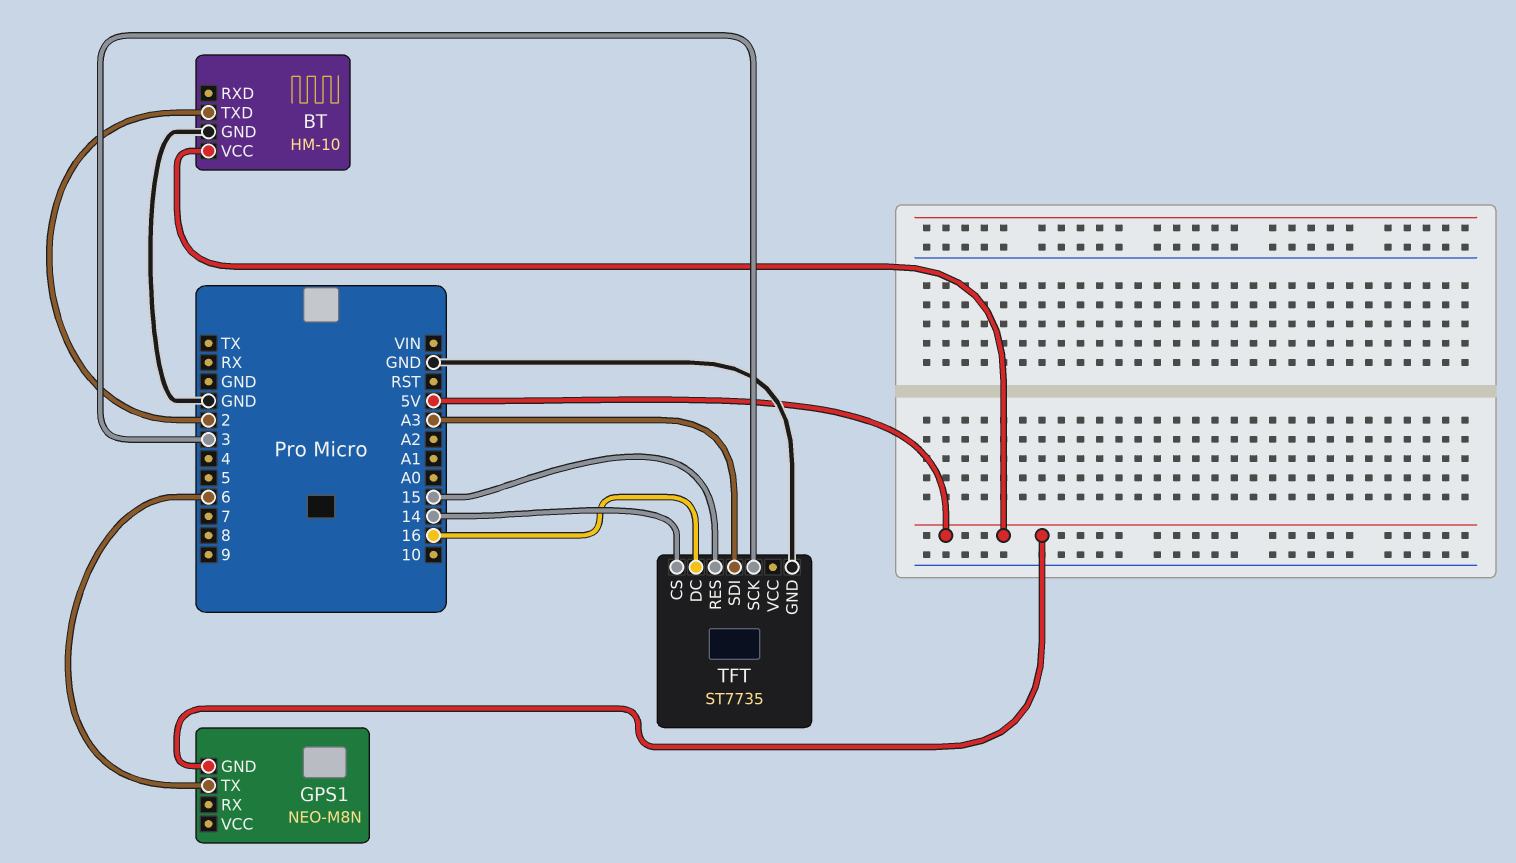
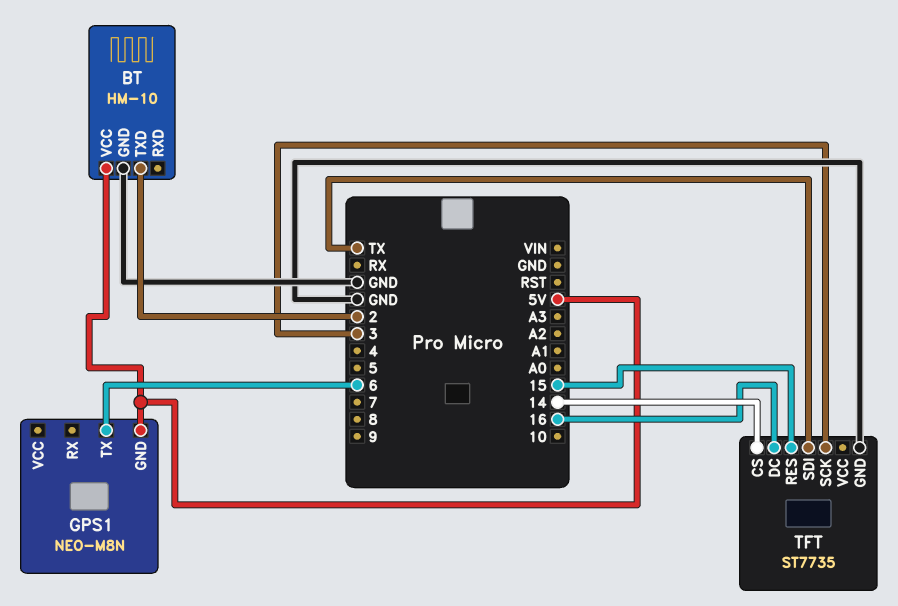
TFT pin SDI: A3 -> TX

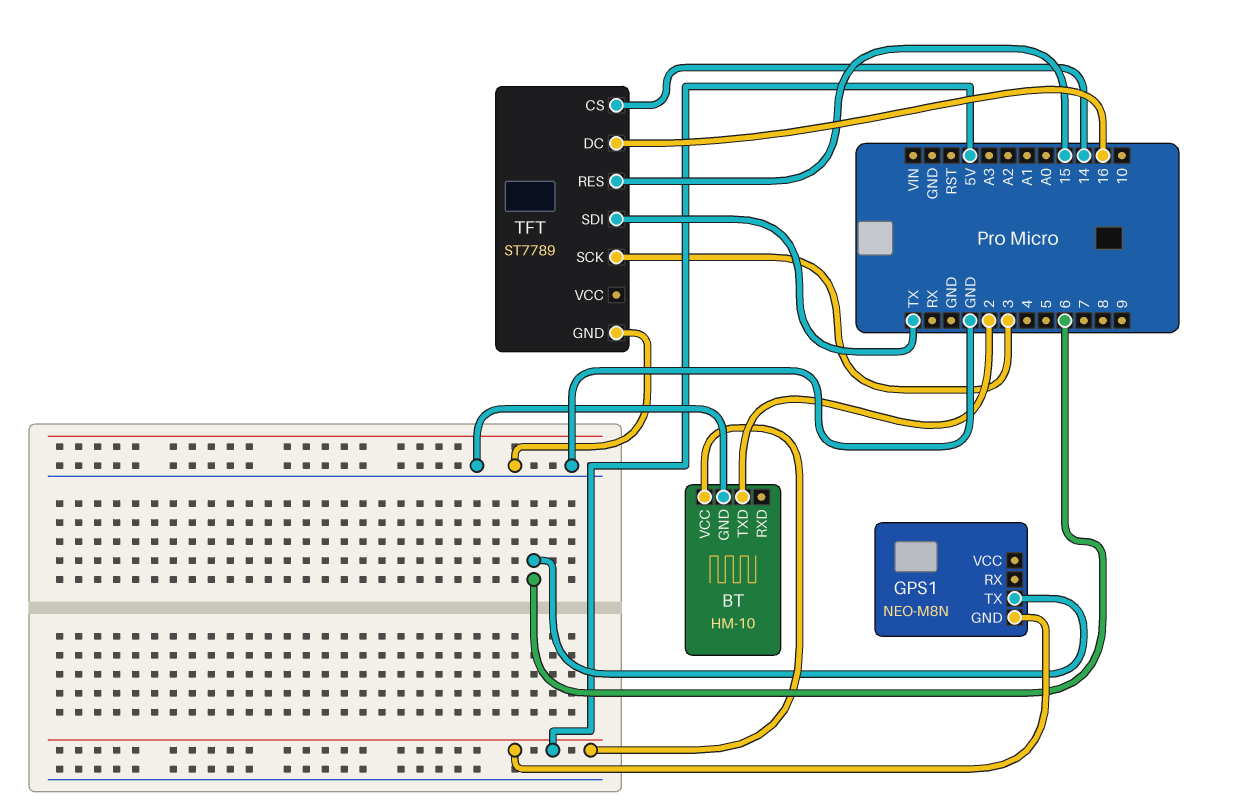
TFT: ST7735 -> ST7789

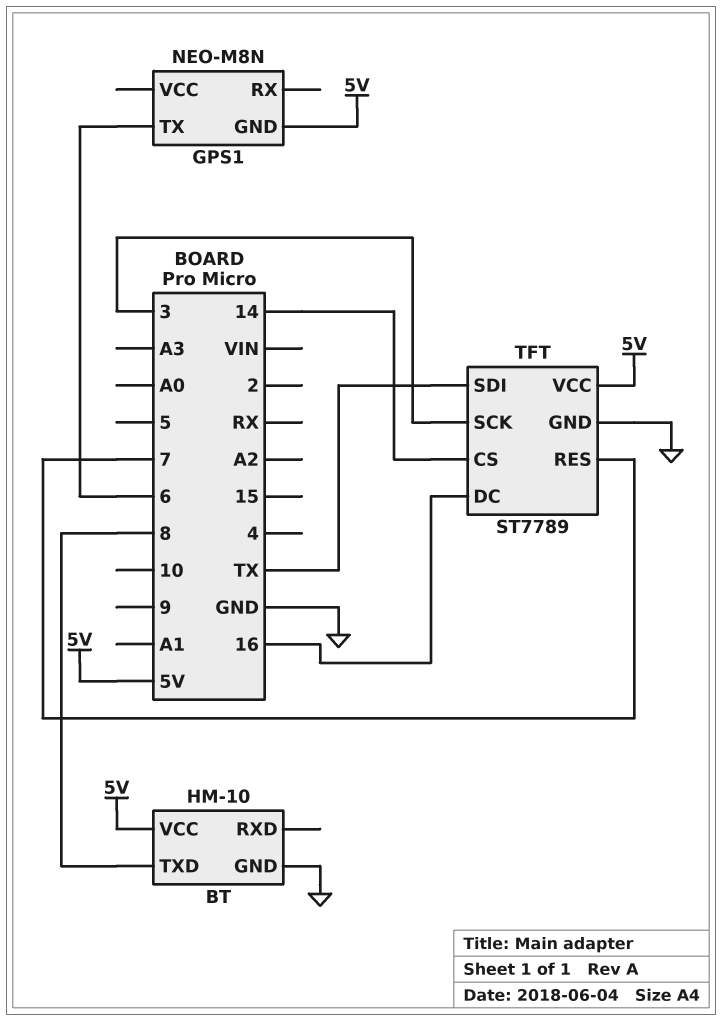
BT pin TXD: 2 -> 8
TFT pin RES: 15 -> 7
TFT pin VCC: none -> 5V

